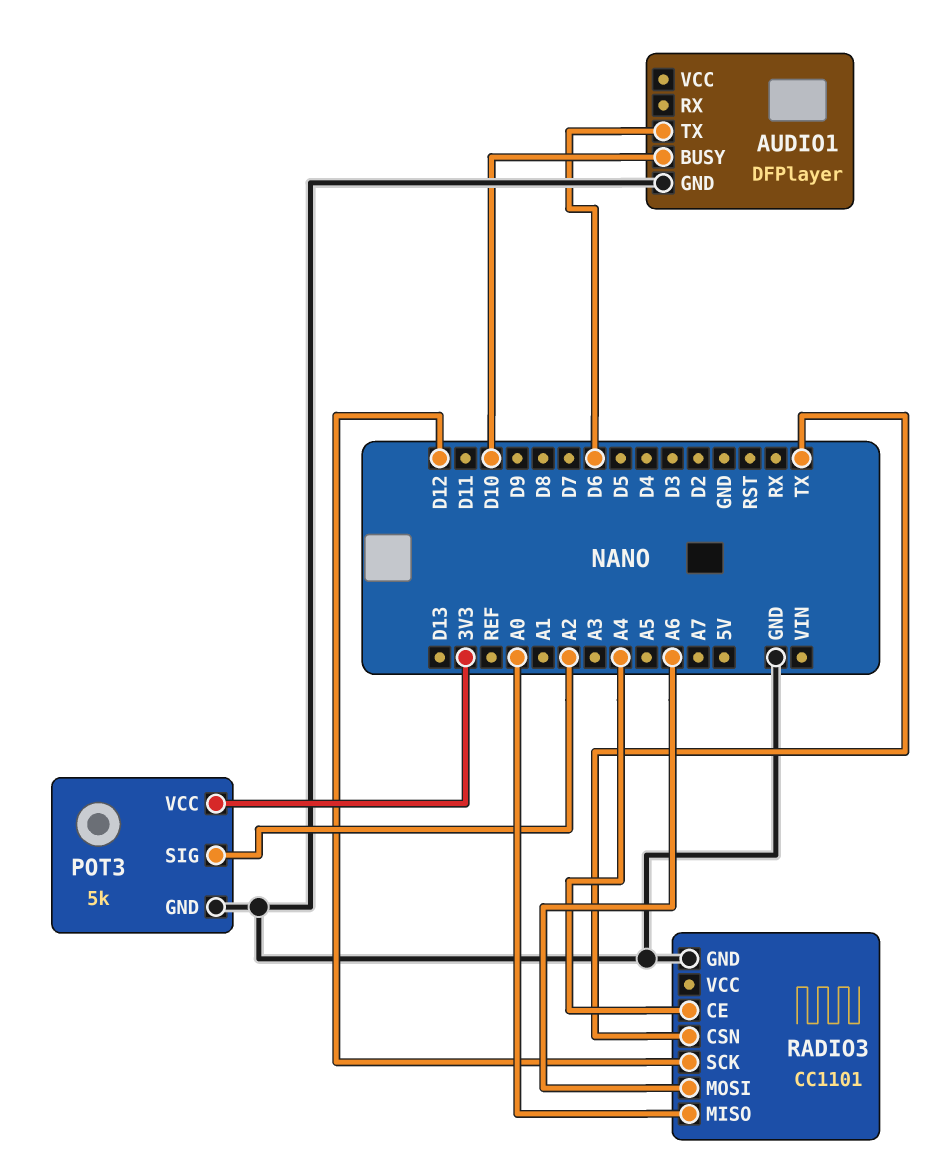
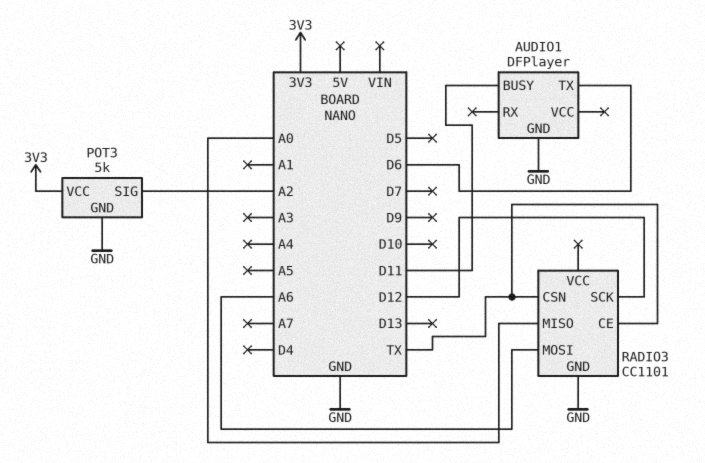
AUDIO1 pin BUSY: D10 -> D11
RADIO3 pin CE: A4 -> TX

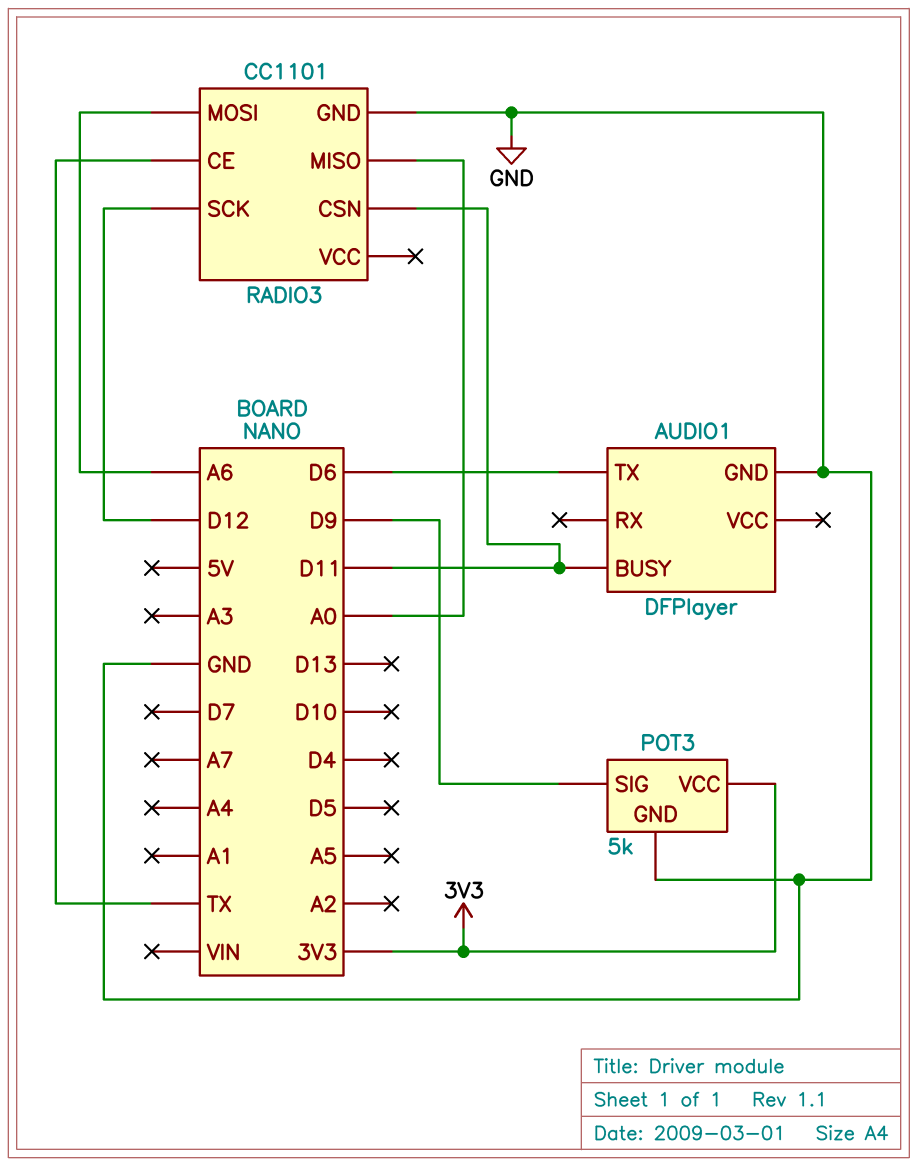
POT3 pin SIG: A2 -> D9
RADIO3 pin CSN: TX -> D11

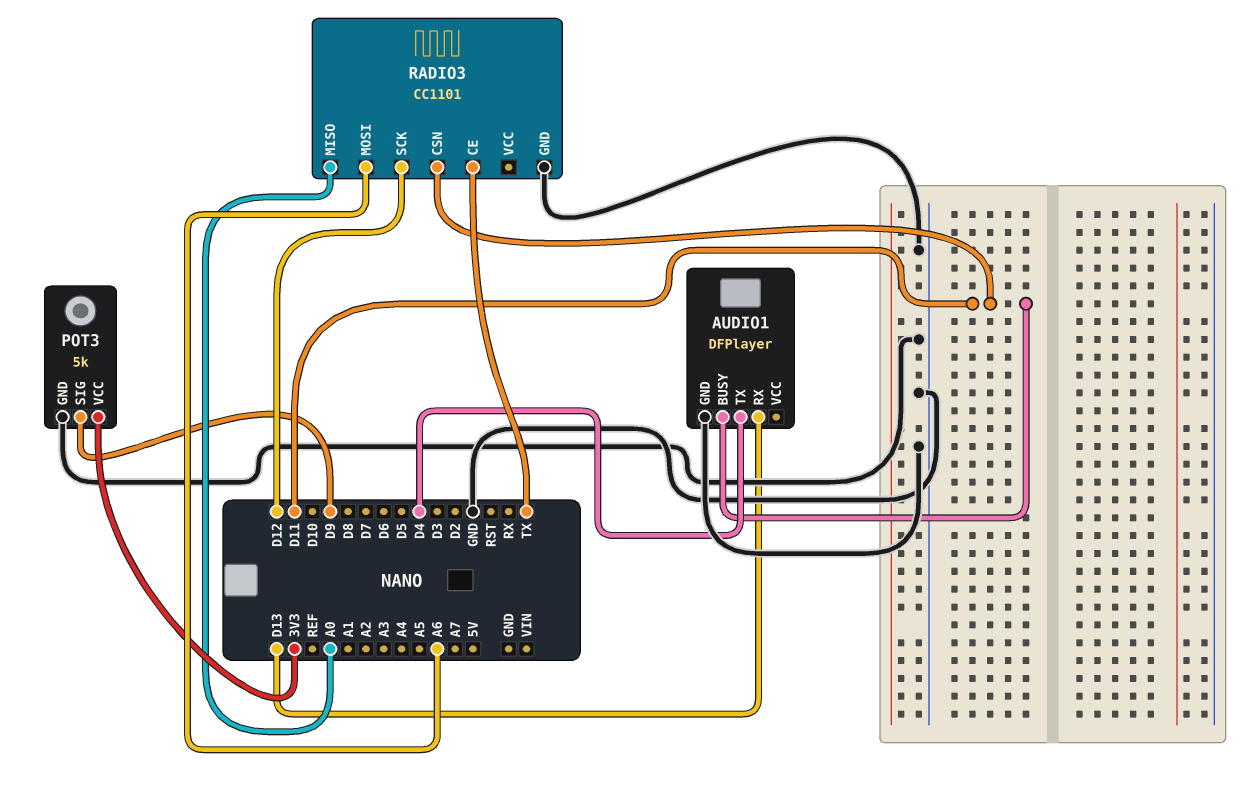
AUDIO1 pin RX: none -> D13
AUDIO1 pin TX: D6 -> D4

